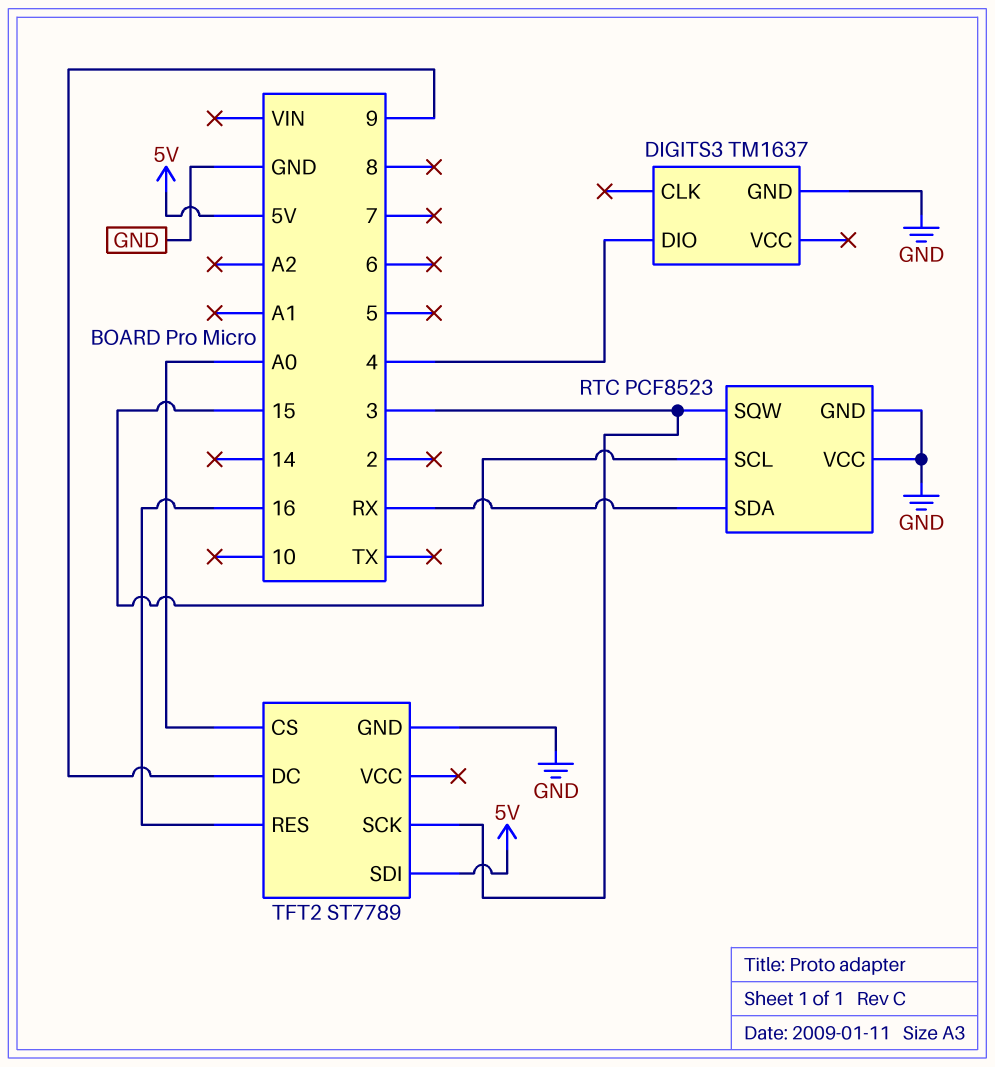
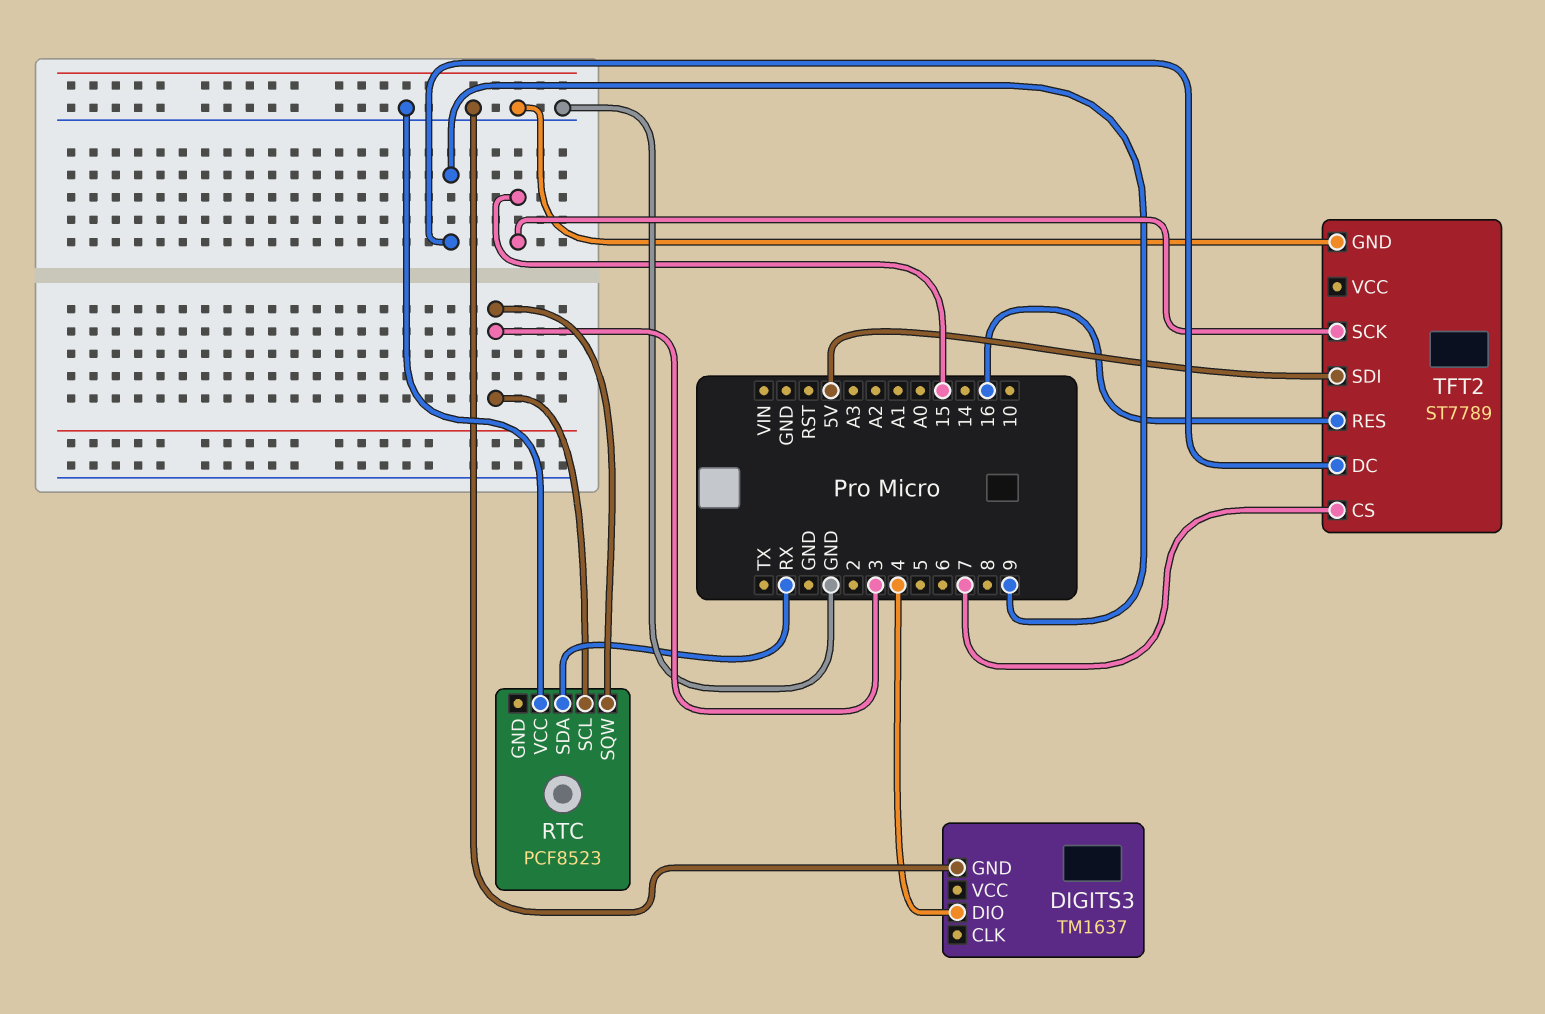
RTC pin GND: GND -> none
RTC pin SCL: 15 -> 3
TFT2 pin CS: A0 -> 7
TFT2 pin SCK: 3 -> 15

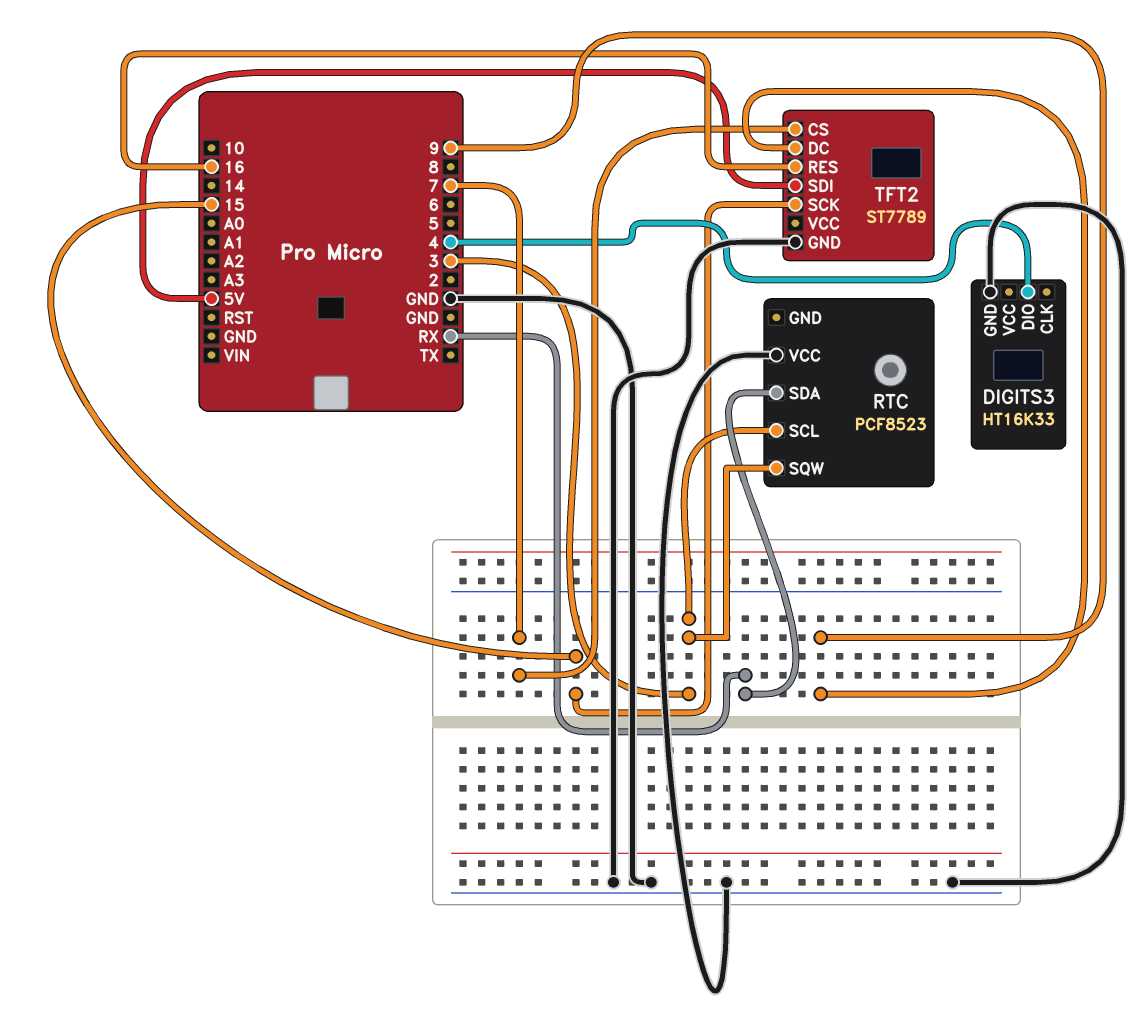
DIGITS3: TM1637 -> HT16K33

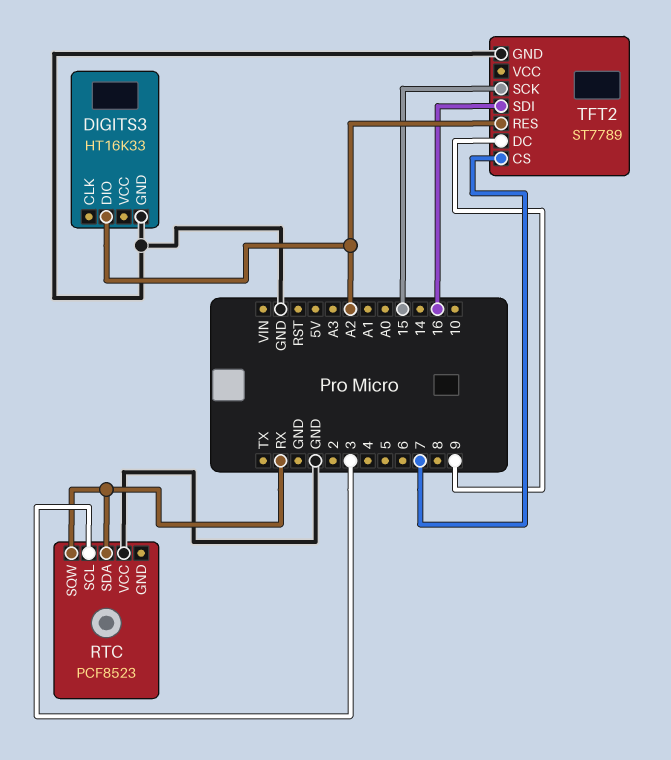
DIGITS3 pin DIO: 4 -> A2
RTC pin SQW: 3 -> RX
TFT2 pin RES: 16 -> A2
TFT2 pin SDI: 5V -> 16

